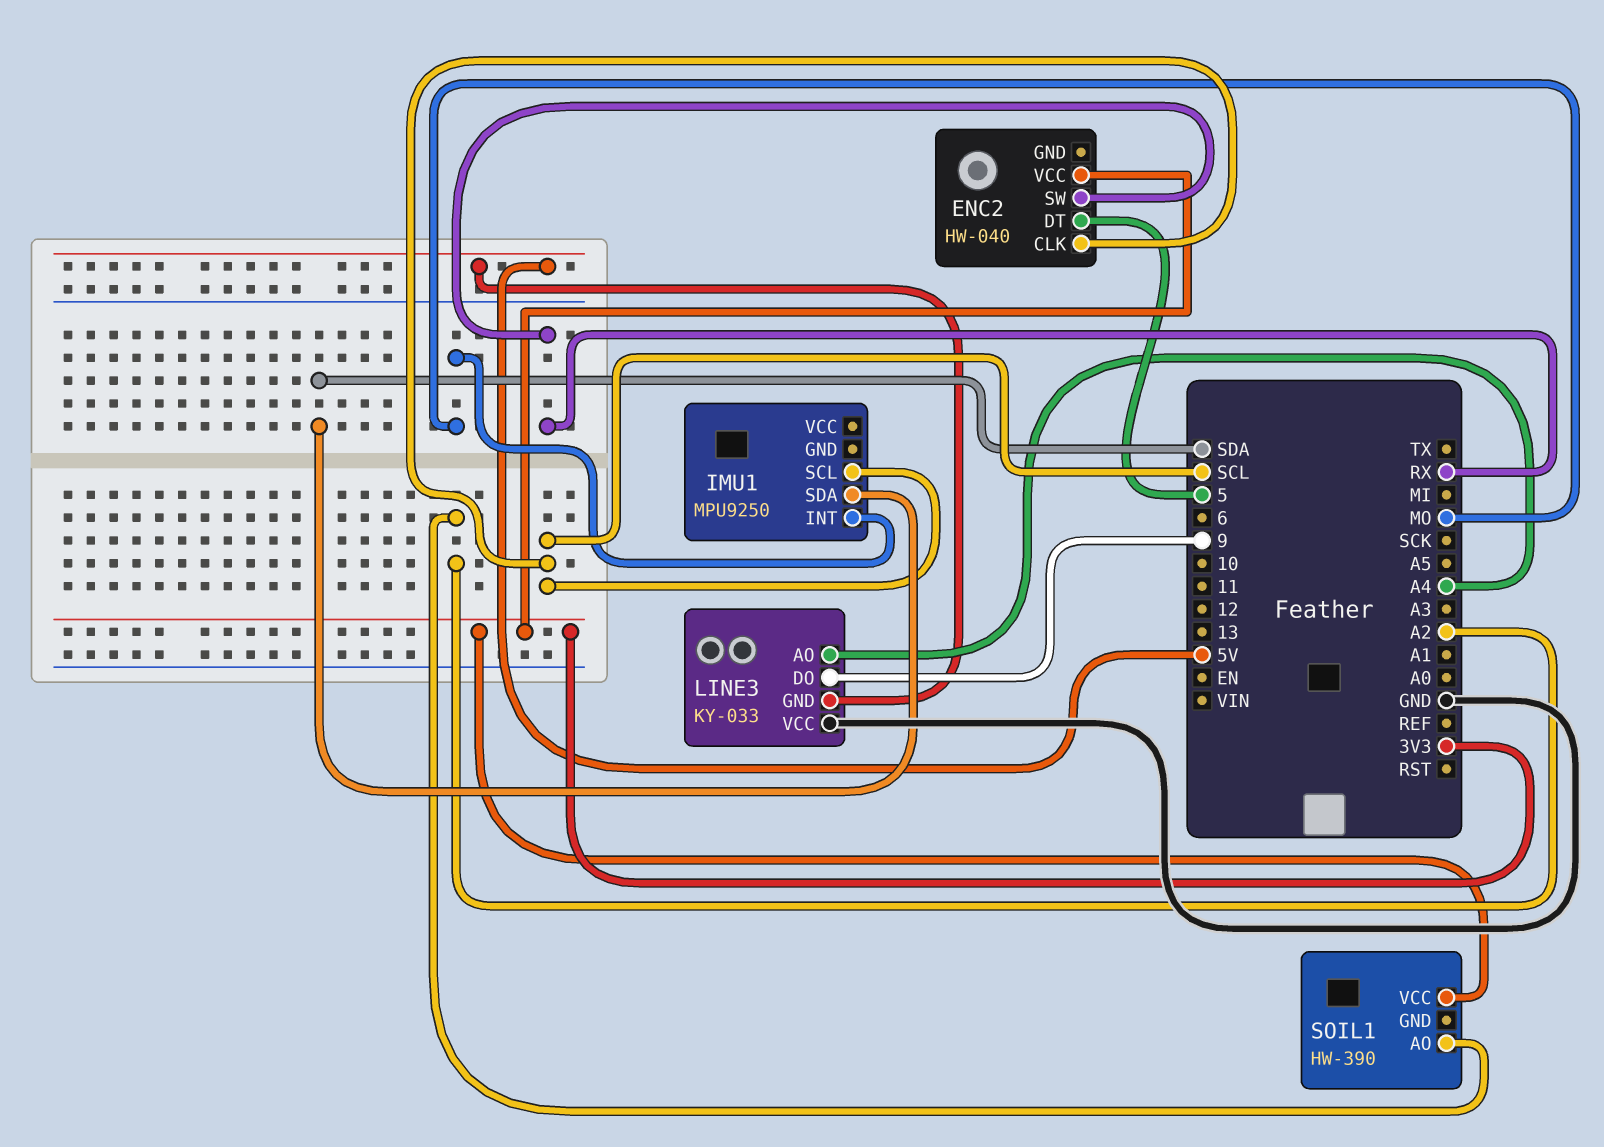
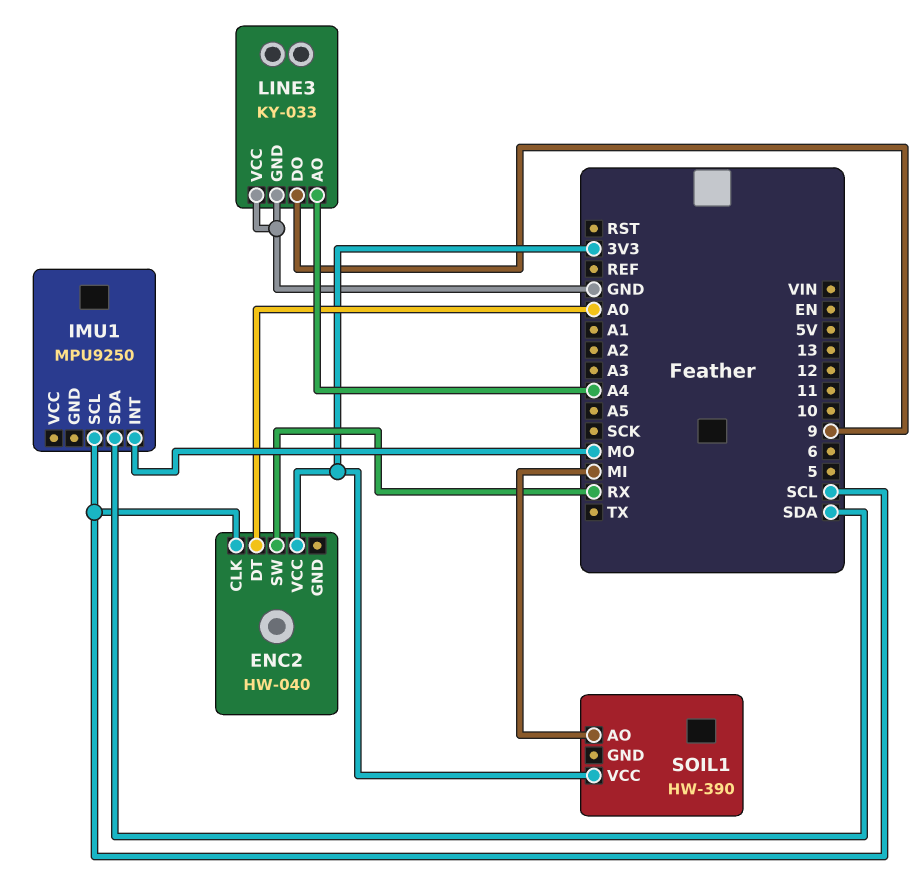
ENC2 pin DT: 5 -> A0
LINE3 pin GND: 5V -> GND
SOIL1 pin AO: A2 -> MI

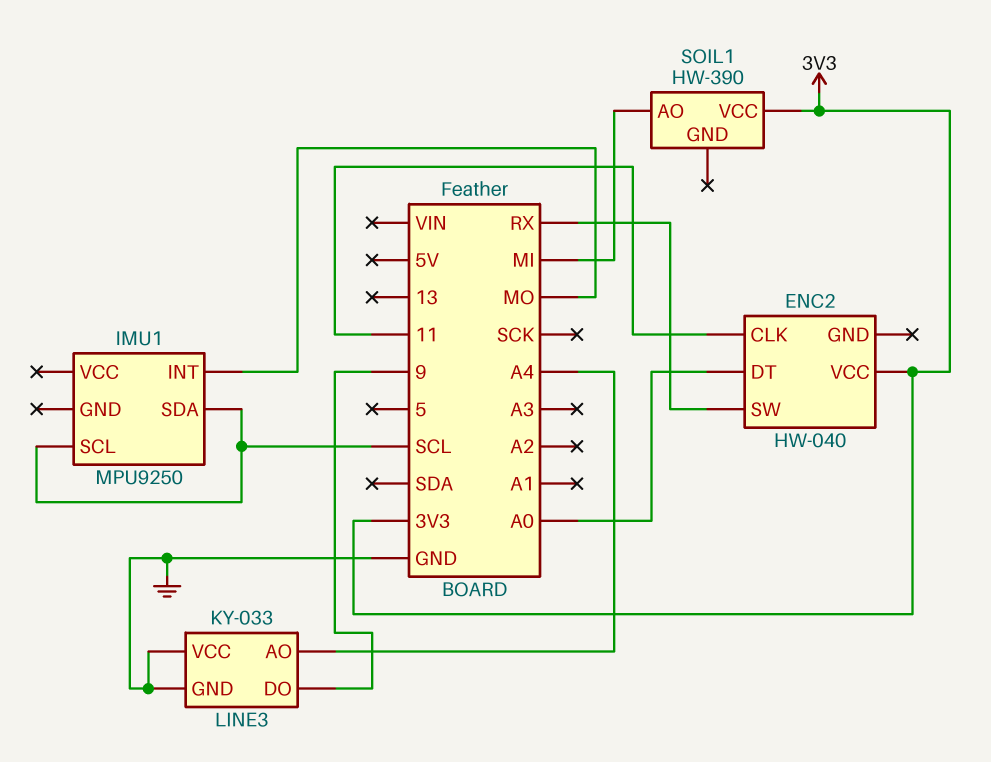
ENC2 pin CLK: SCL -> 11
IMU1 pin SDA: SDA -> SCL

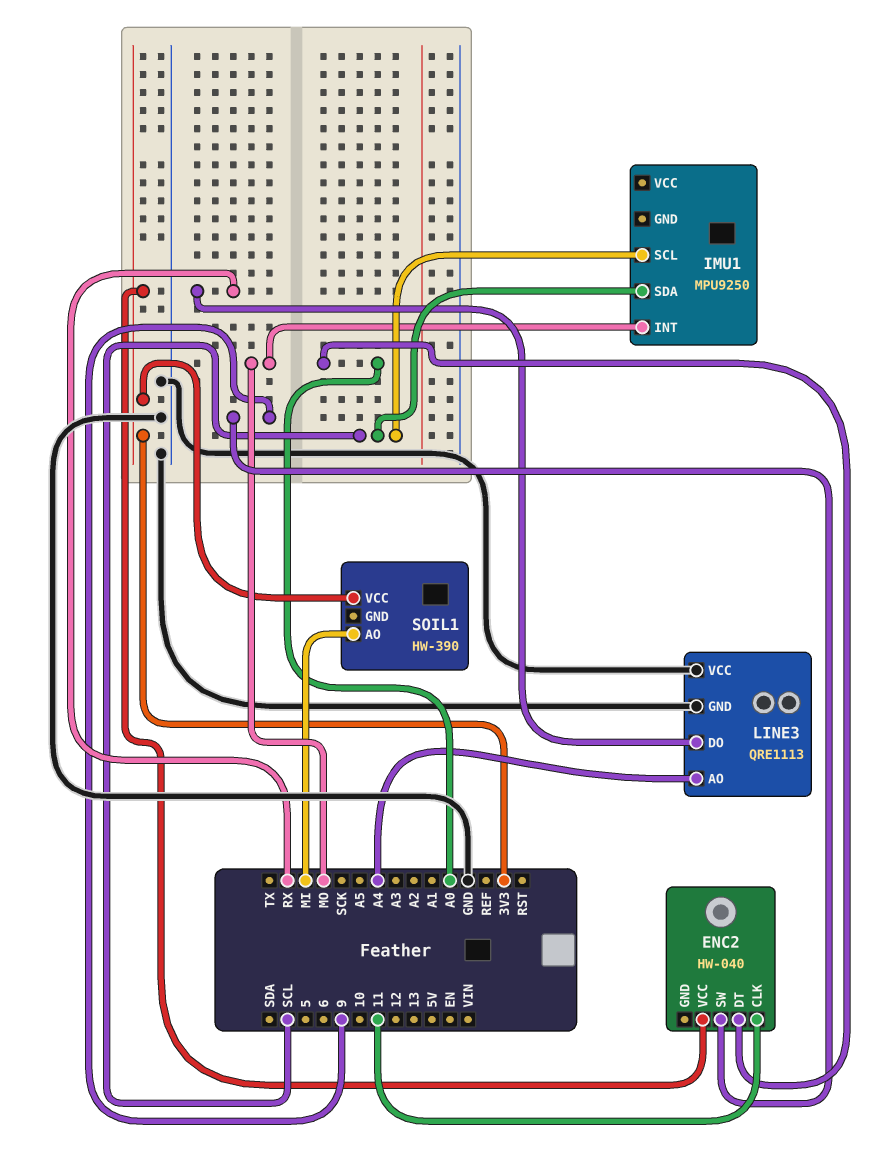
ENC2 pin SW: RX -> 9
LINE3: KY-033 -> QRE1113
LINE3 pin DO: 9 -> RX

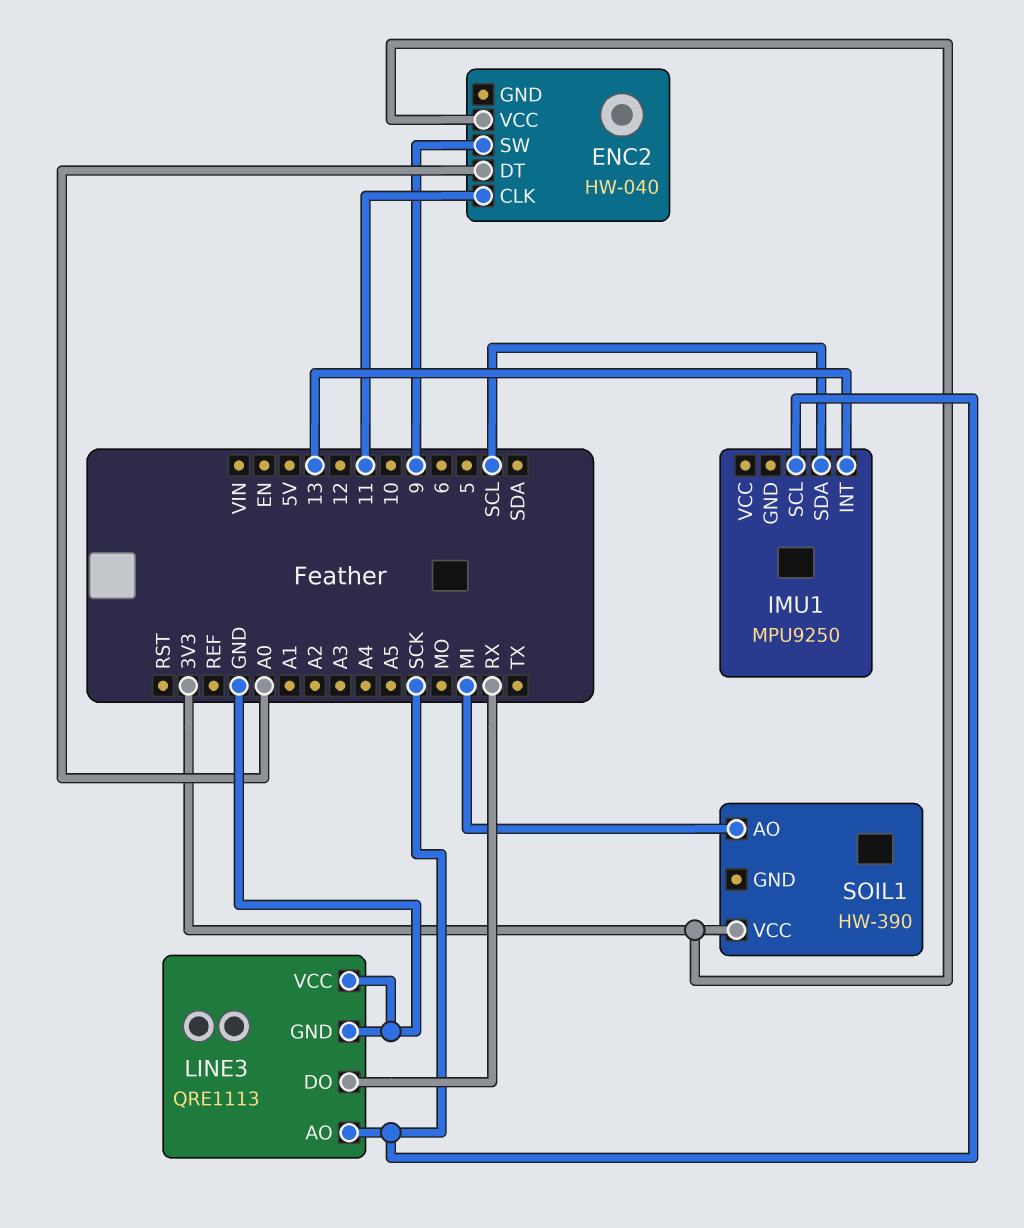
IMU1 pin INT: MO -> 13
IMU1 pin SCL: SCL -> SCK
LINE3 pin AO: A4 -> SCK

